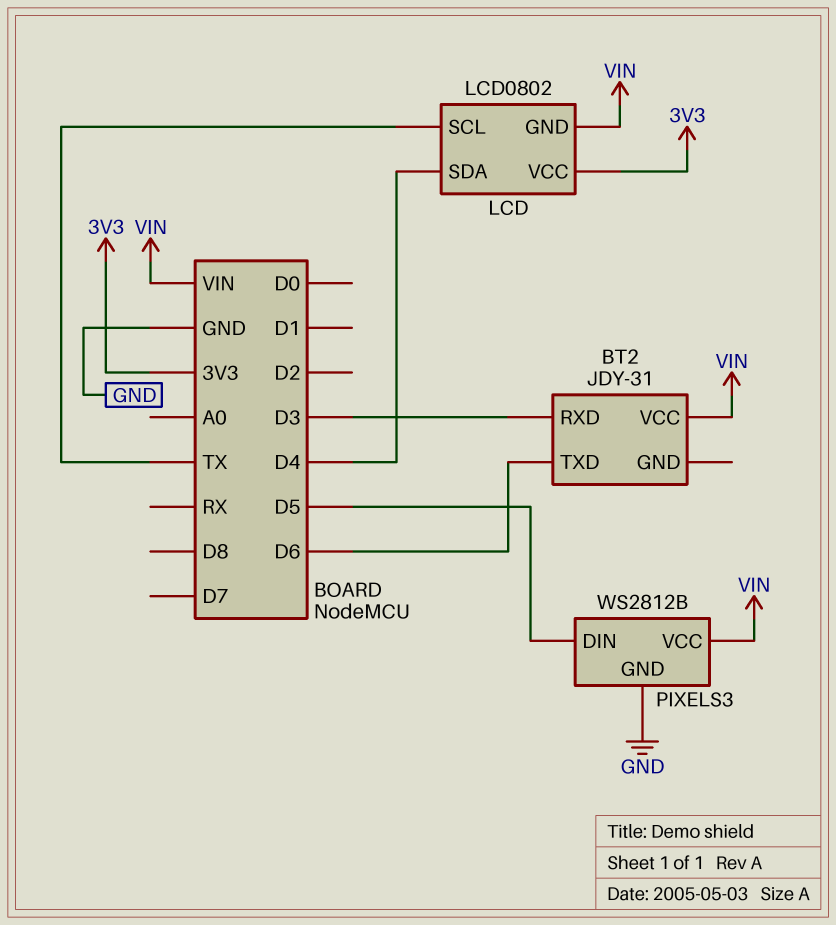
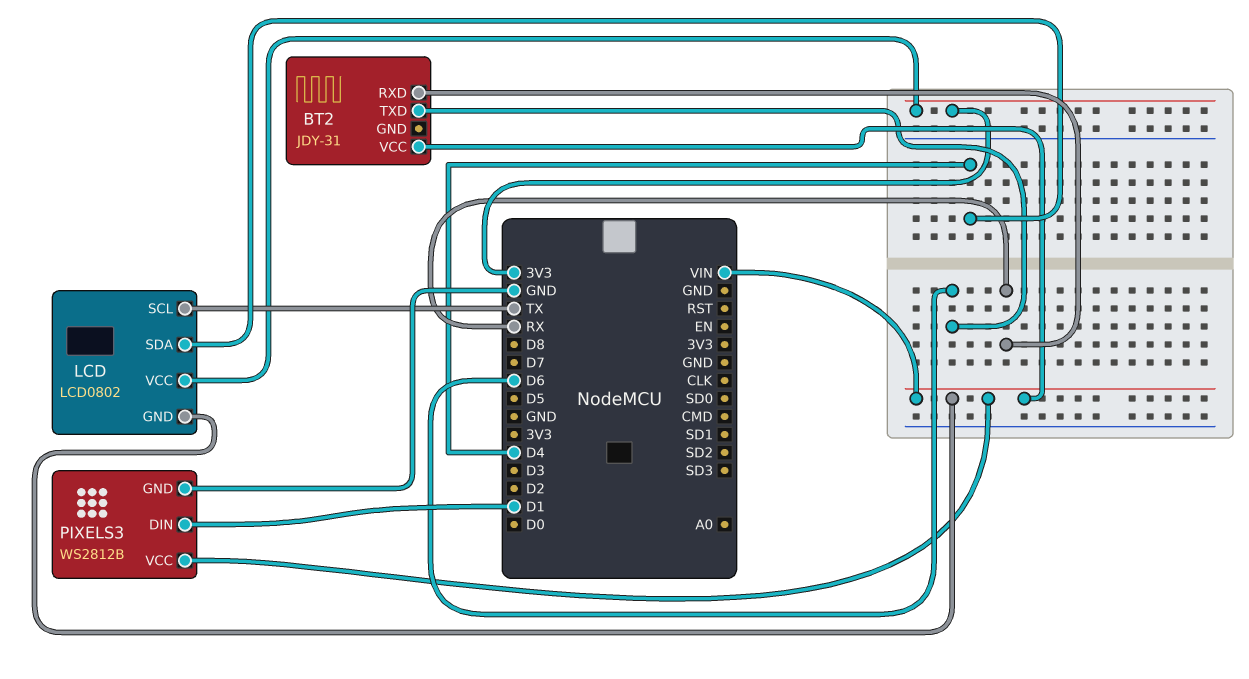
BT2 pin RXD: D3 -> RX
PIXELS3 pin DIN: D5 -> D1

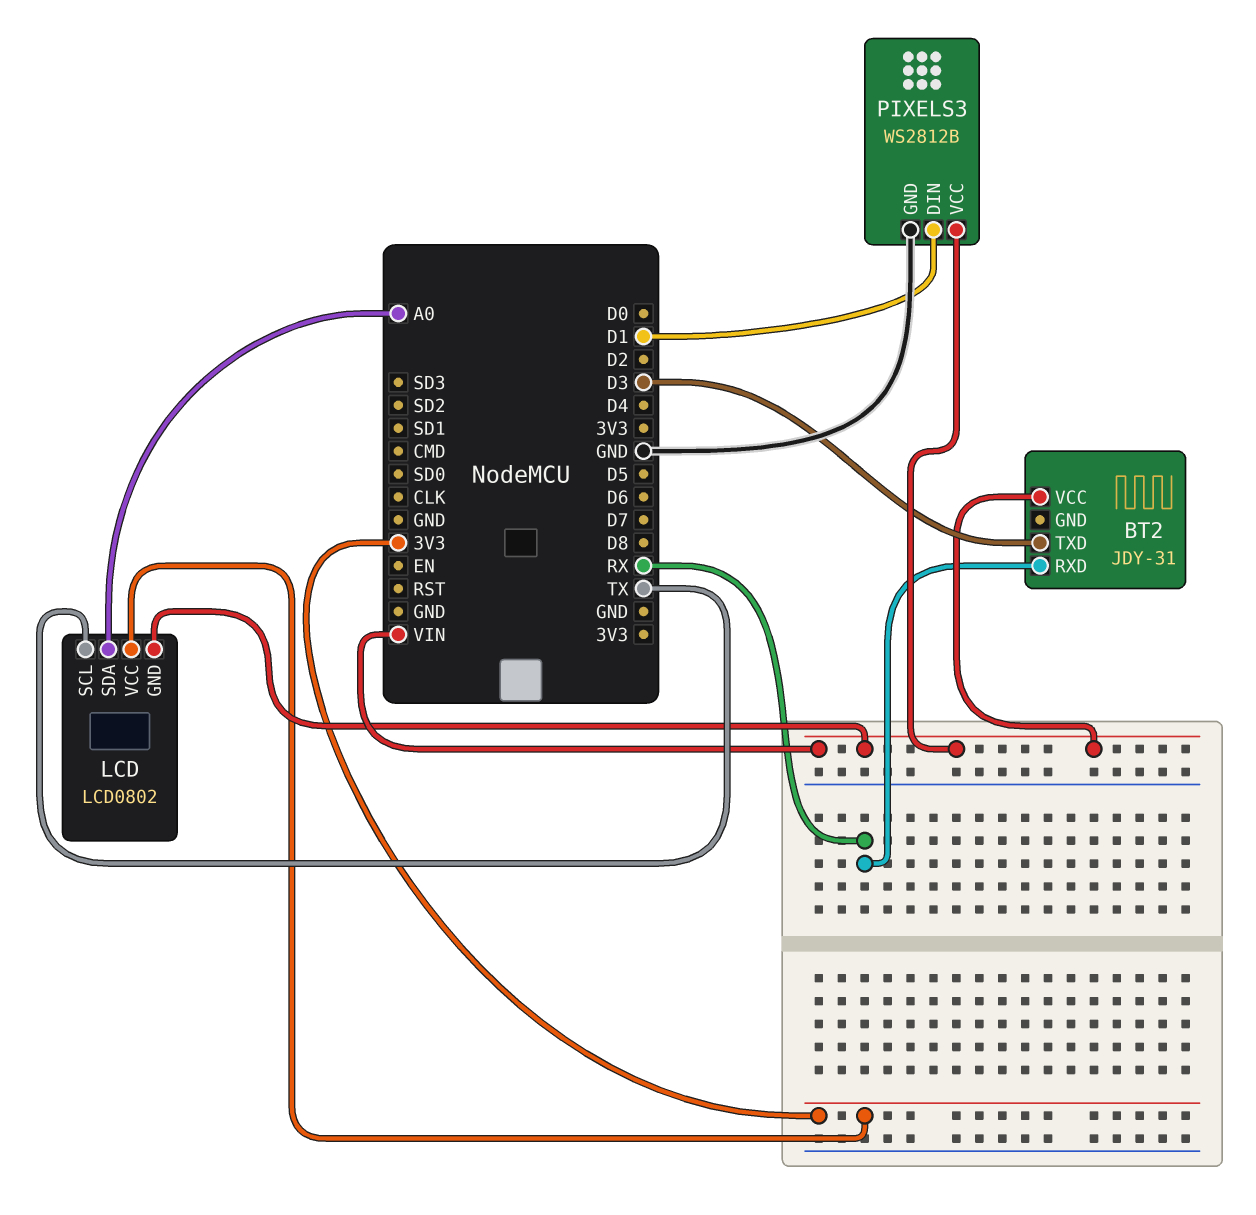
BT2 pin TXD: D6 -> D3
LCD pin SDA: D4 -> A0

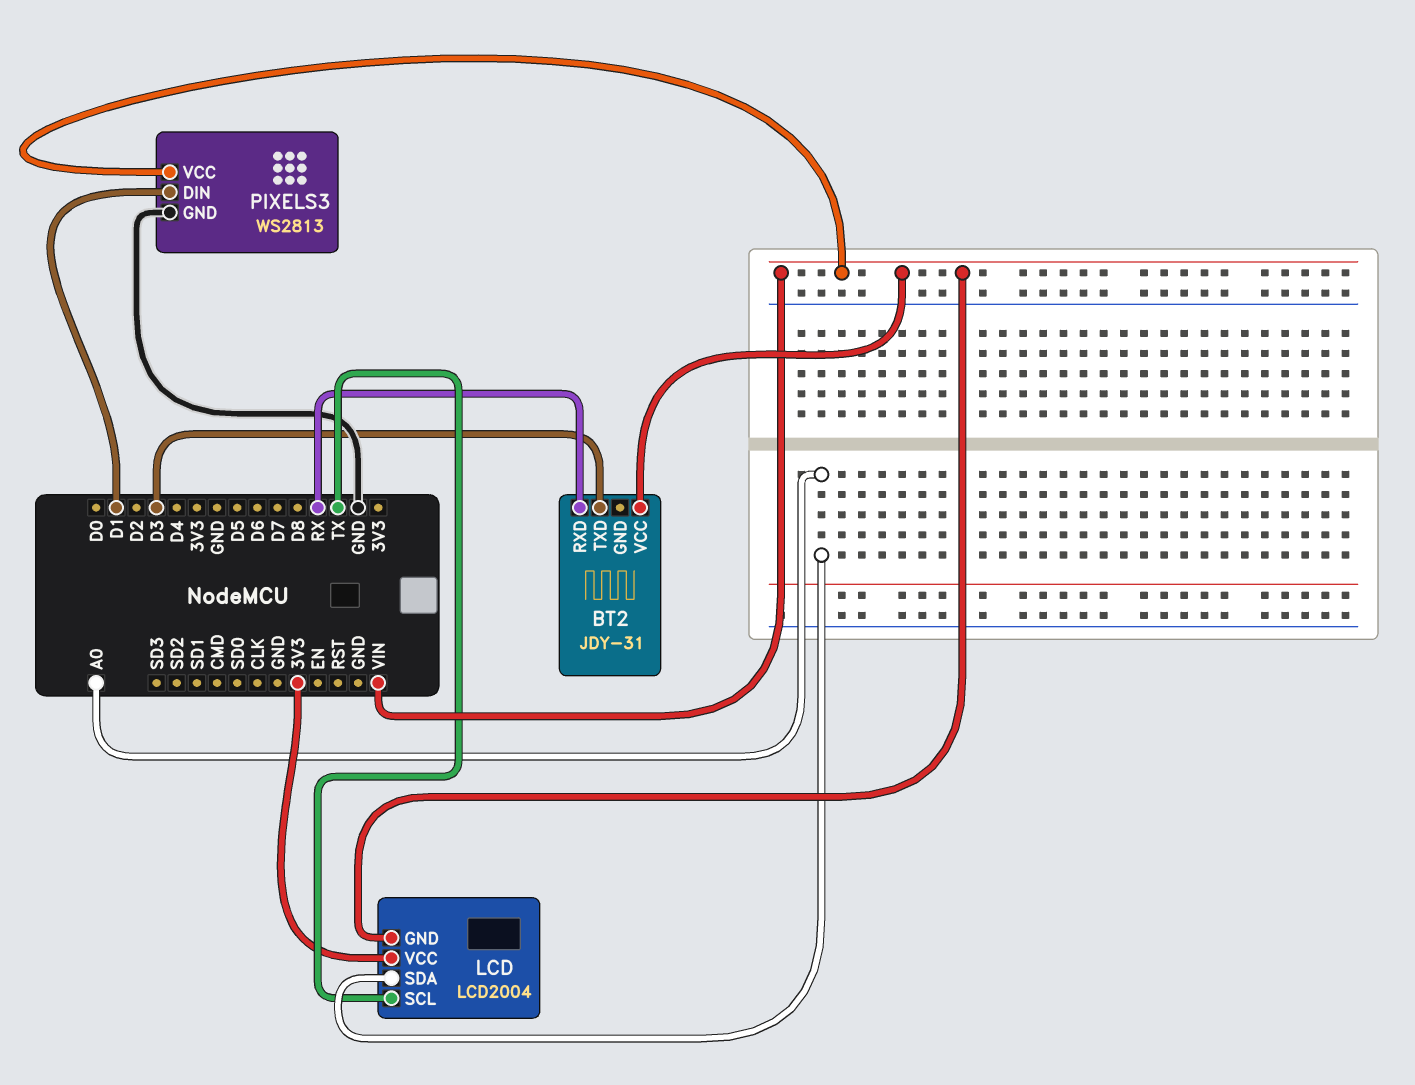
LCD: LCD0802 -> LCD2004
PIXELS3: WS2812B -> WS2813

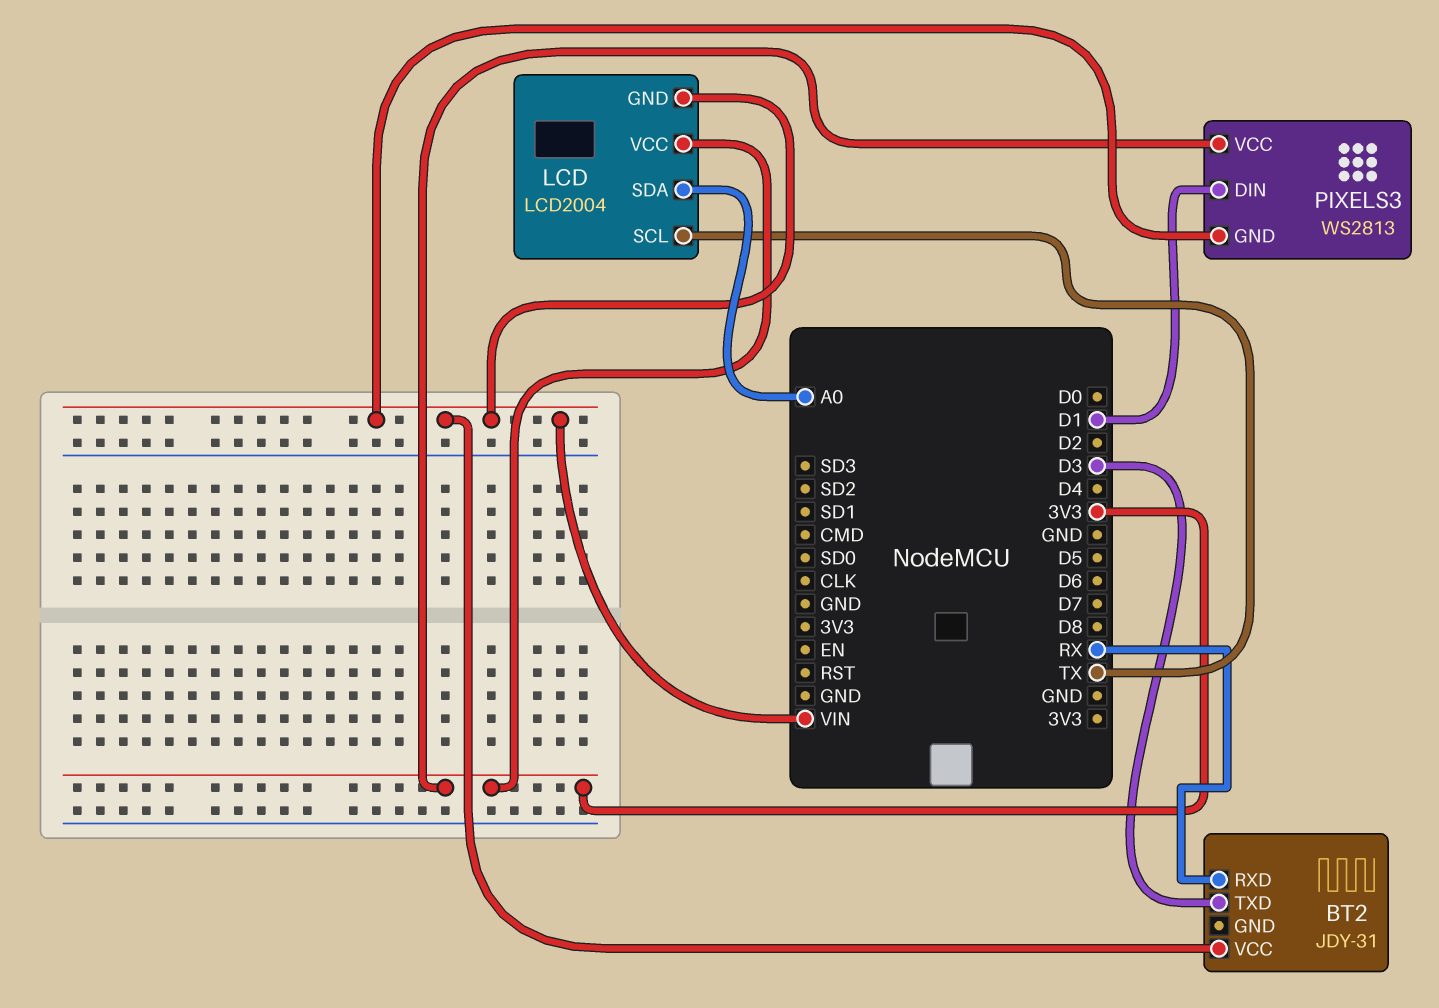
PIXELS3 pin GND: GND -> VIN
PIXELS3 pin VCC: VIN -> 3V3

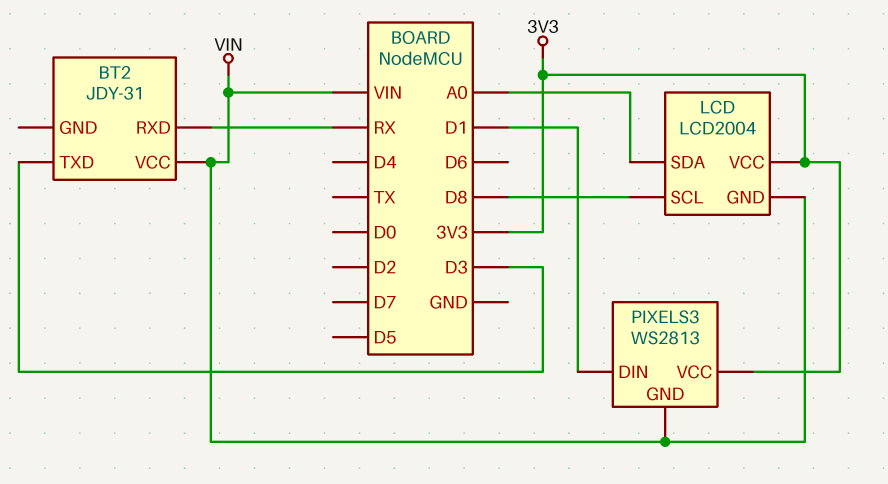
LCD pin SCL: TX -> D8

